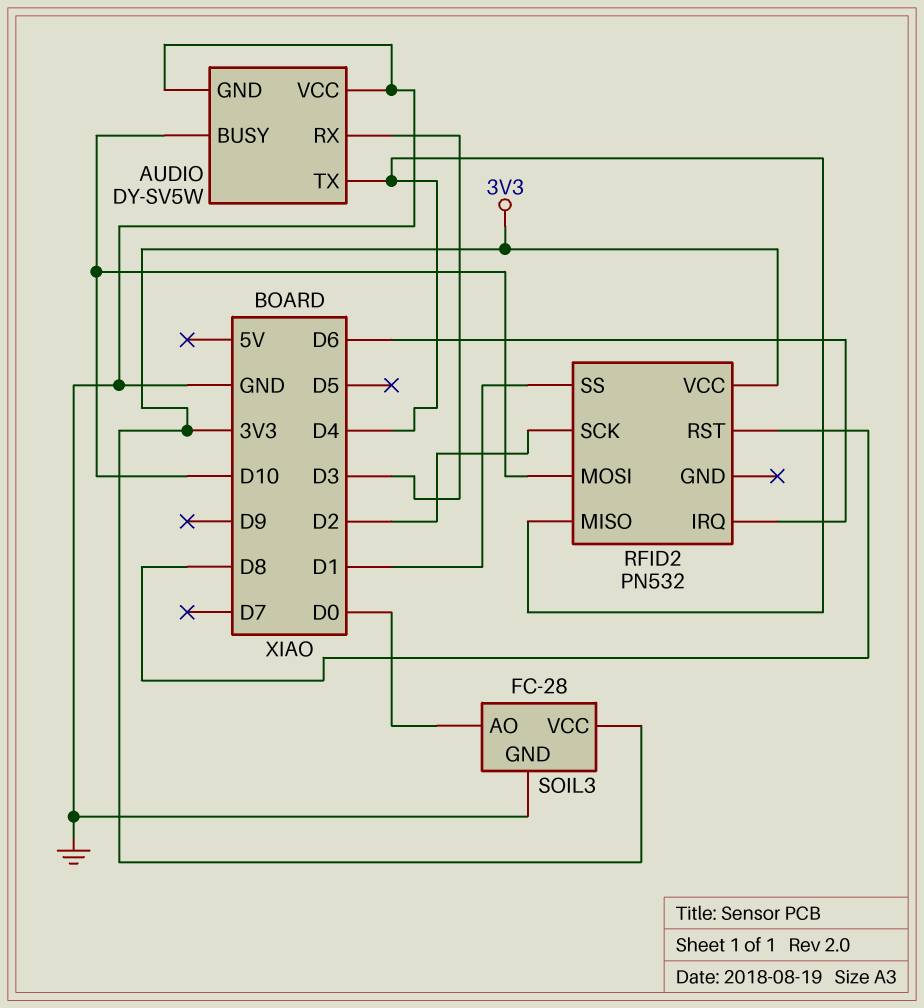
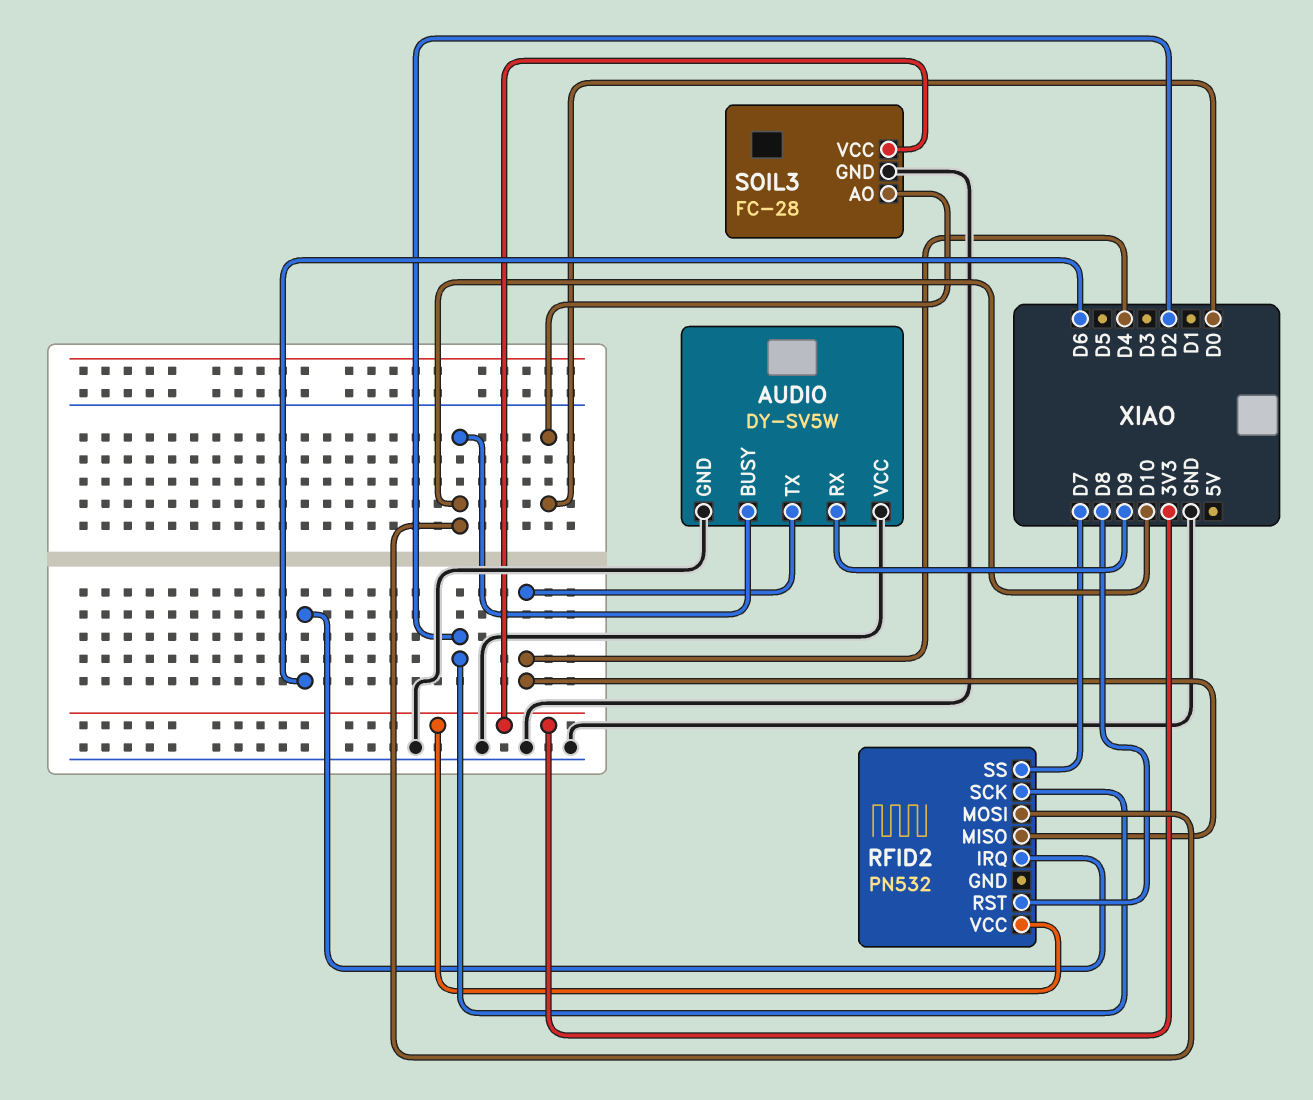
AUDIO pin RX: D3 -> D9
RFID2 pin SS: D1 -> D7

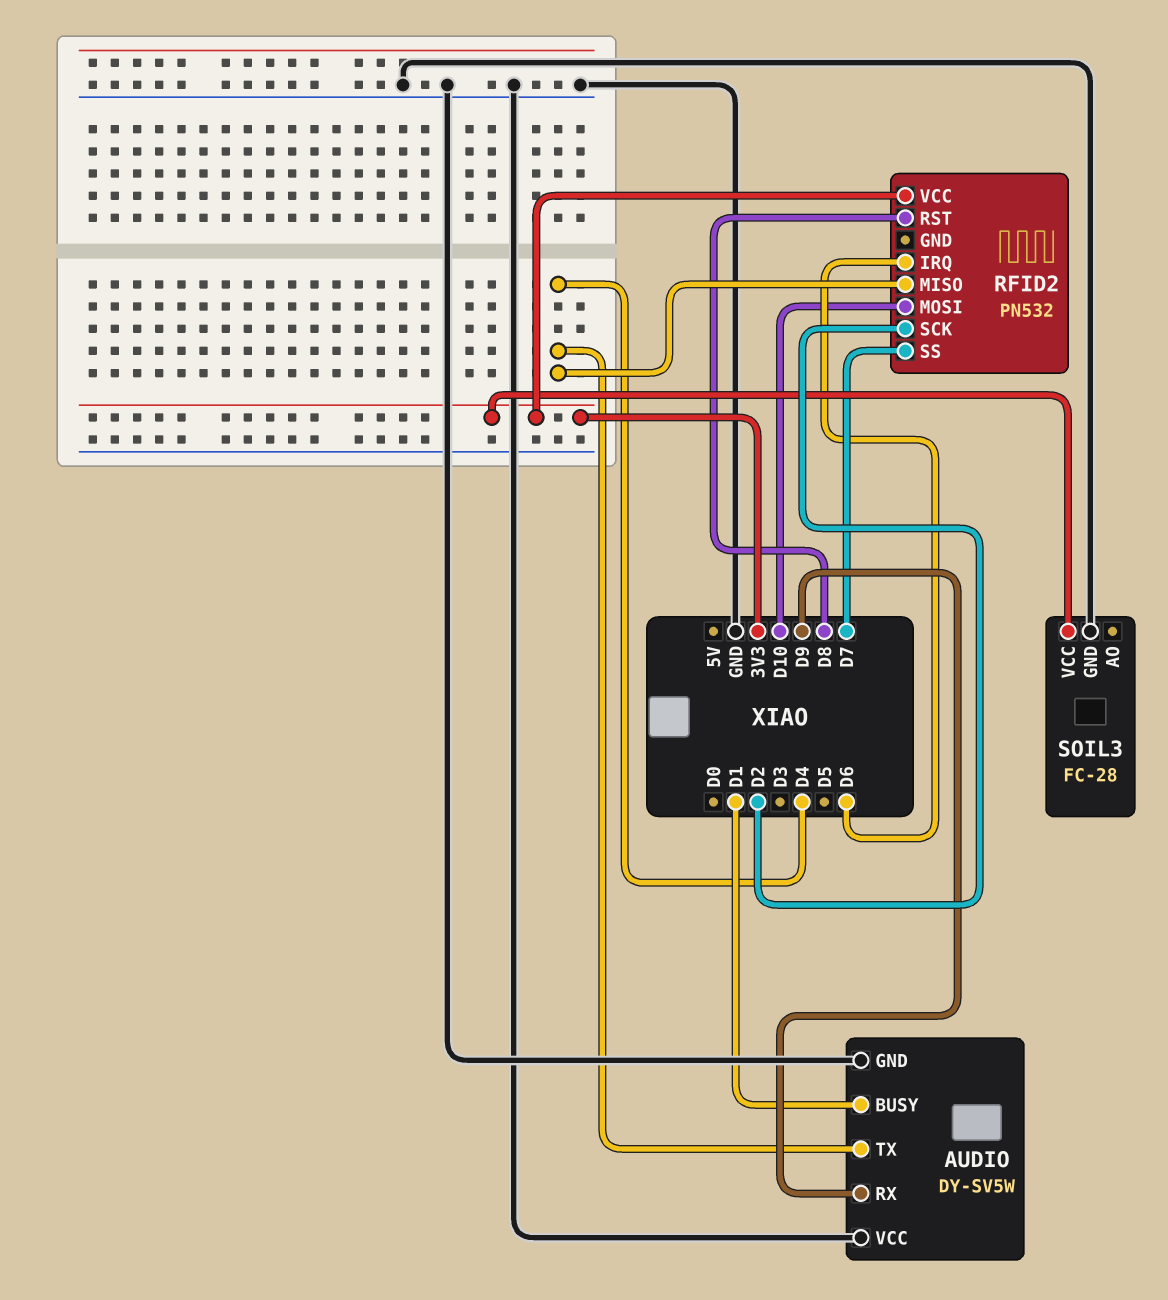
AUDIO pin BUSY: D10 -> D1
SOIL3 pin AO: D0 -> none

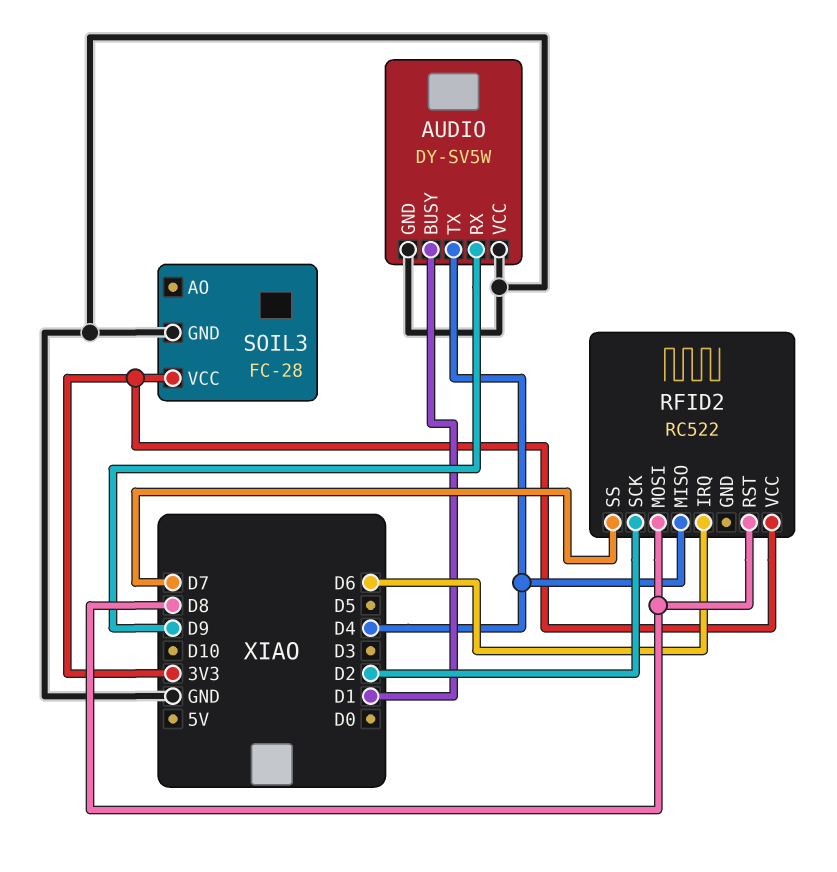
RFID2: PN532 -> RC522
RFID2 pin MOSI: D10 -> D8

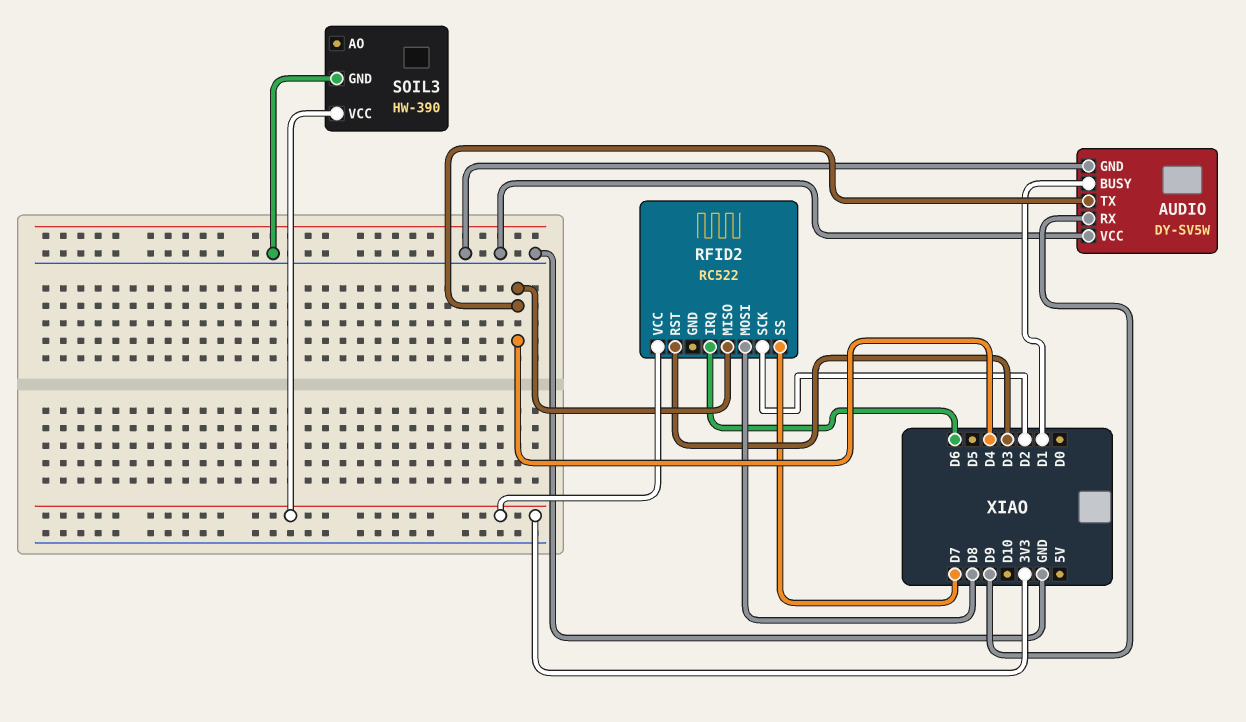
RFID2 pin RST: D8 -> D3
SOIL3: FC-28 -> HW-390

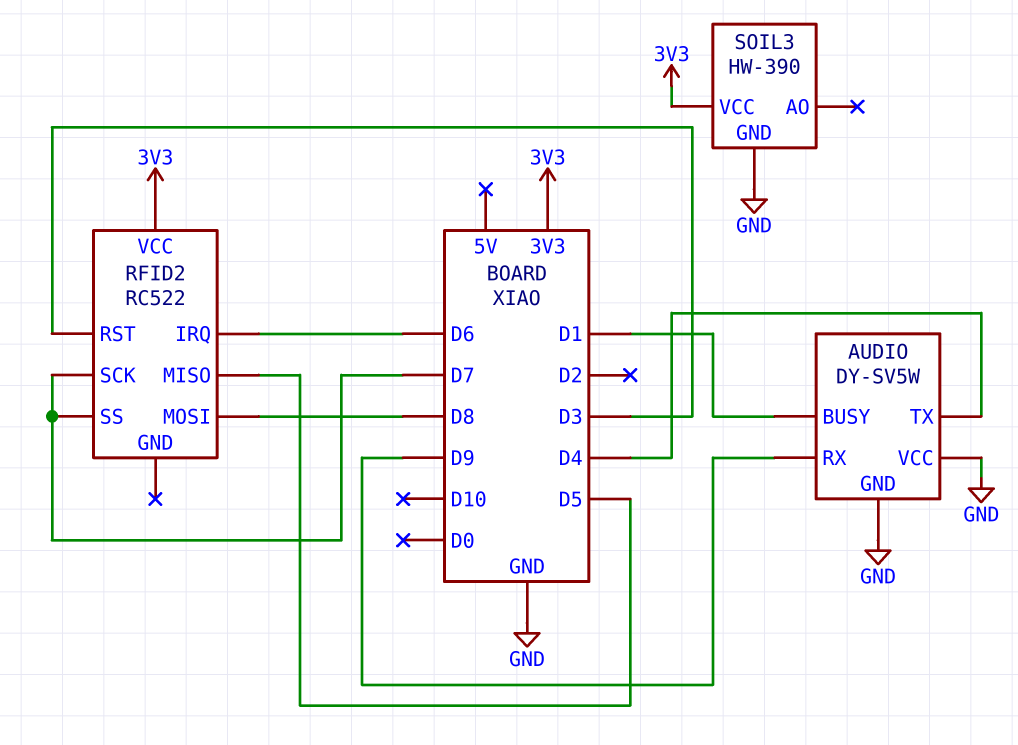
RFID2 pin MISO: D4 -> D5
RFID2 pin SCK: D2 -> D7

